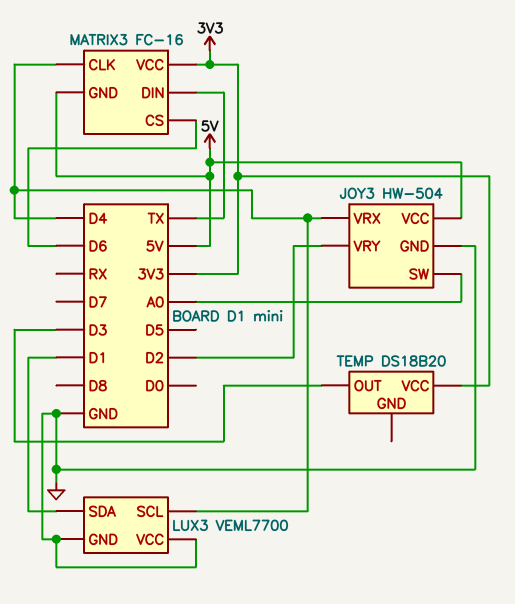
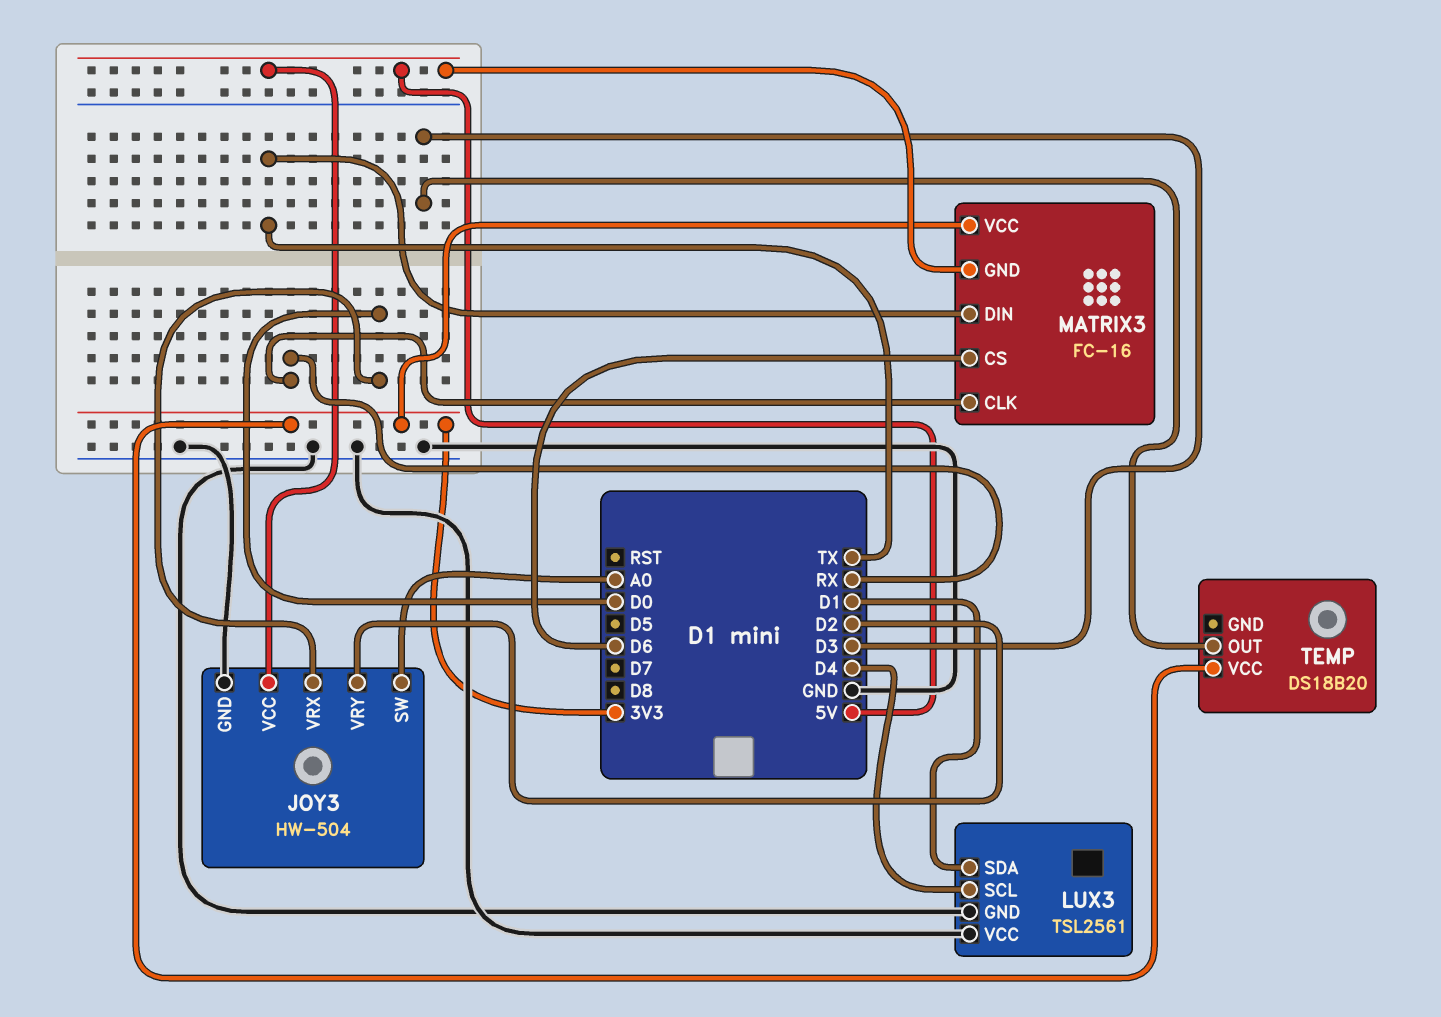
JOY3 pin VRX: D4 -> D0
LUX3: VEML7700 -> TSL2561
MATRIX3 pin CLK: D4 -> RX

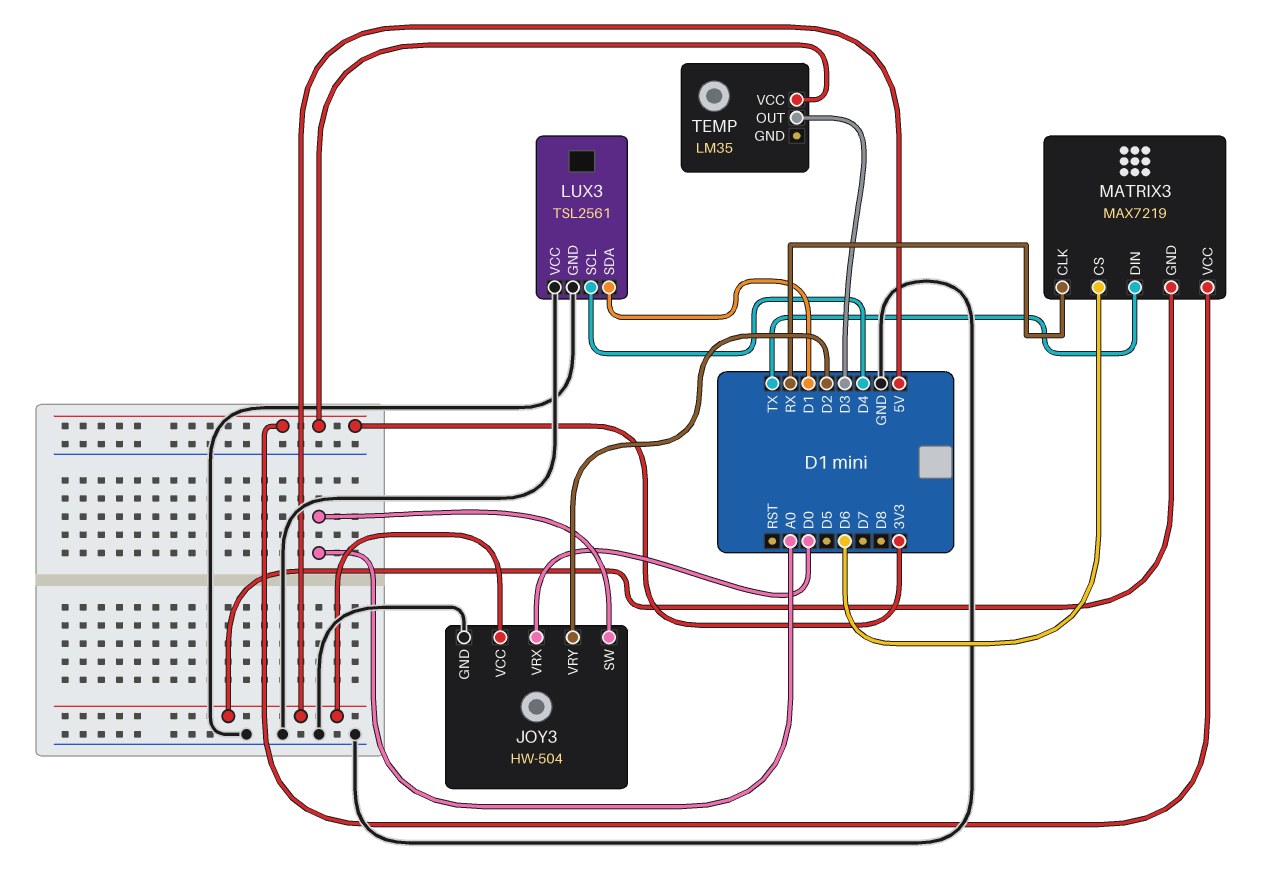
MATRIX3: FC-16 -> MAX7219
TEMP: DS18B20 -> LM35

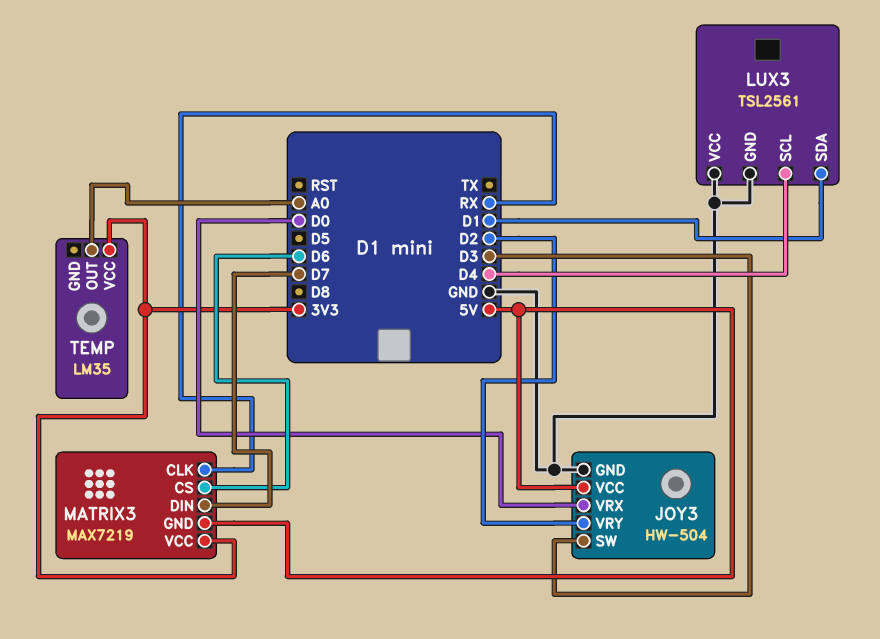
JOY3 pin SW: A0 -> D3
MATRIX3 pin DIN: TX -> D7
TEMP pin OUT: D3 -> A0

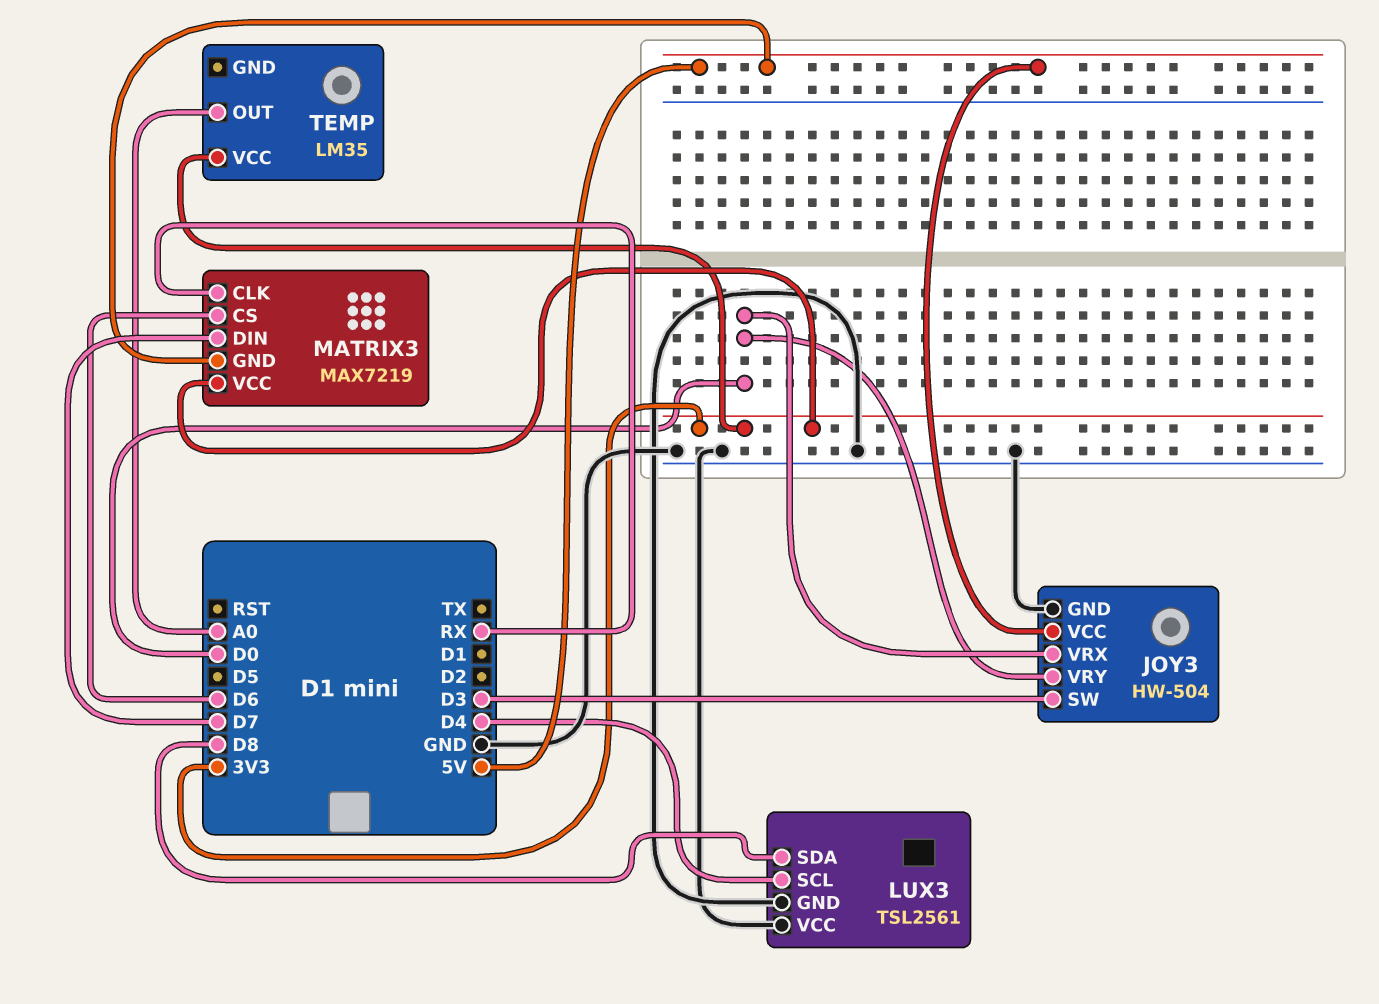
JOY3 pin VRY: D2 -> D0
LUX3 pin SDA: D1 -> D8

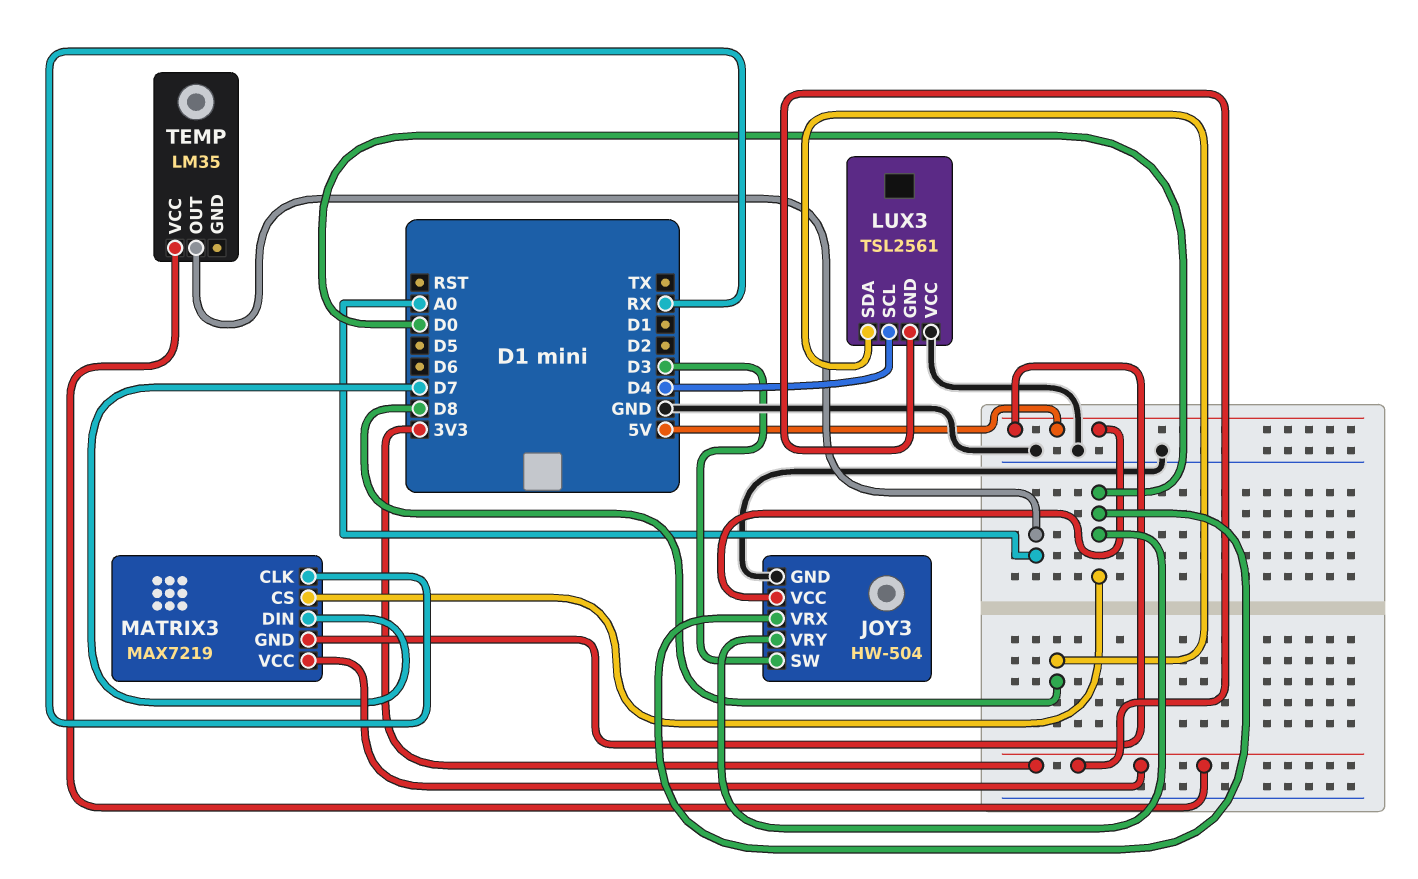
LUX3 pin GND: GND -> 3V3
MATRIX3 pin CS: D6 -> D0

